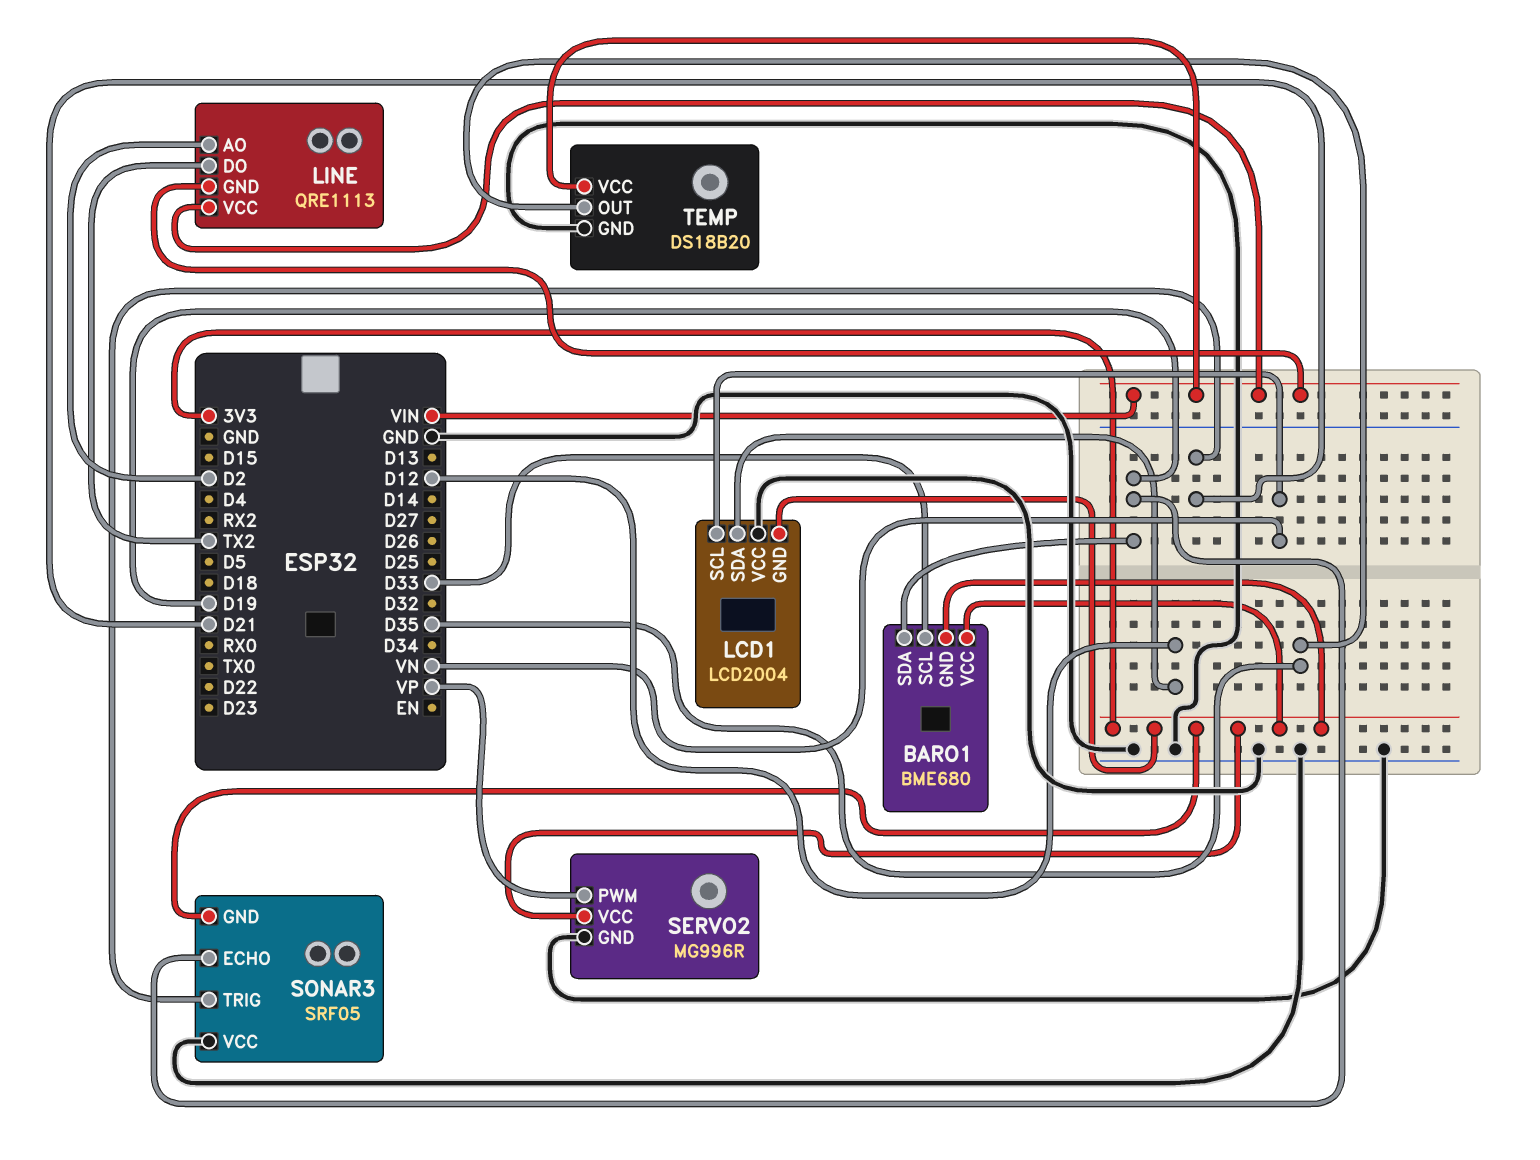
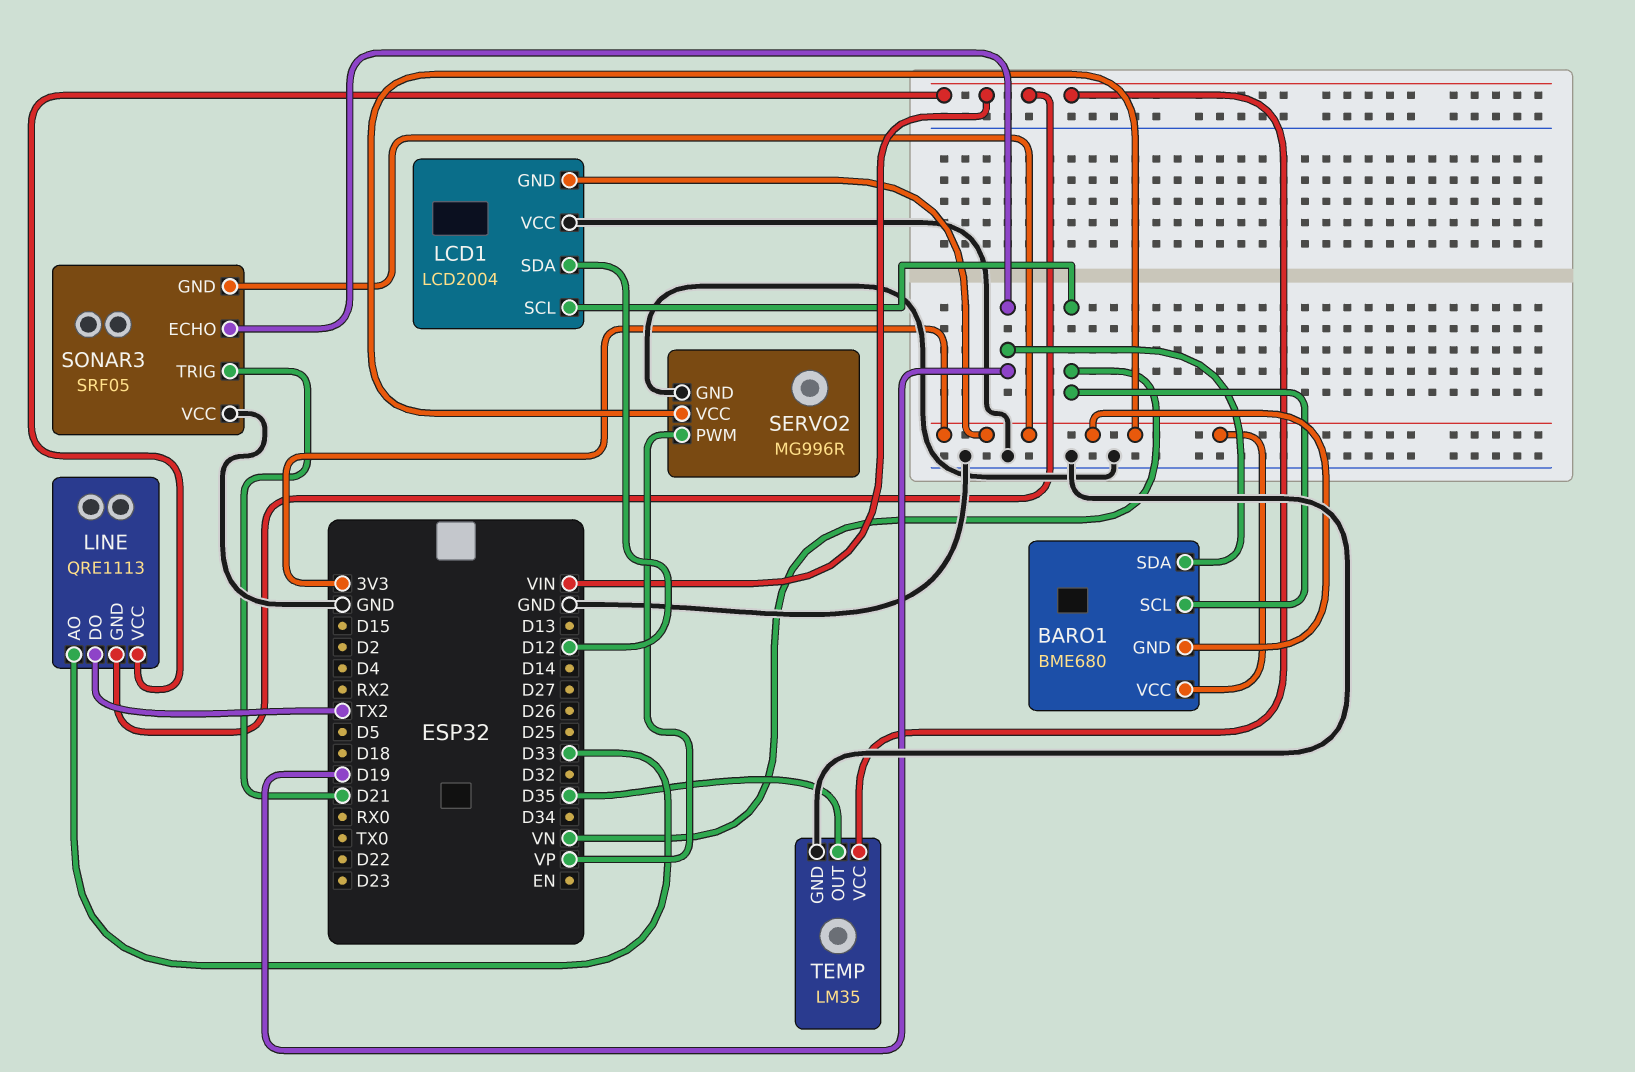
BARO1 pin SCL: D33 -> VN
LINE pin AO: D2 -> D33
TEMP: DS18B20 -> LM35

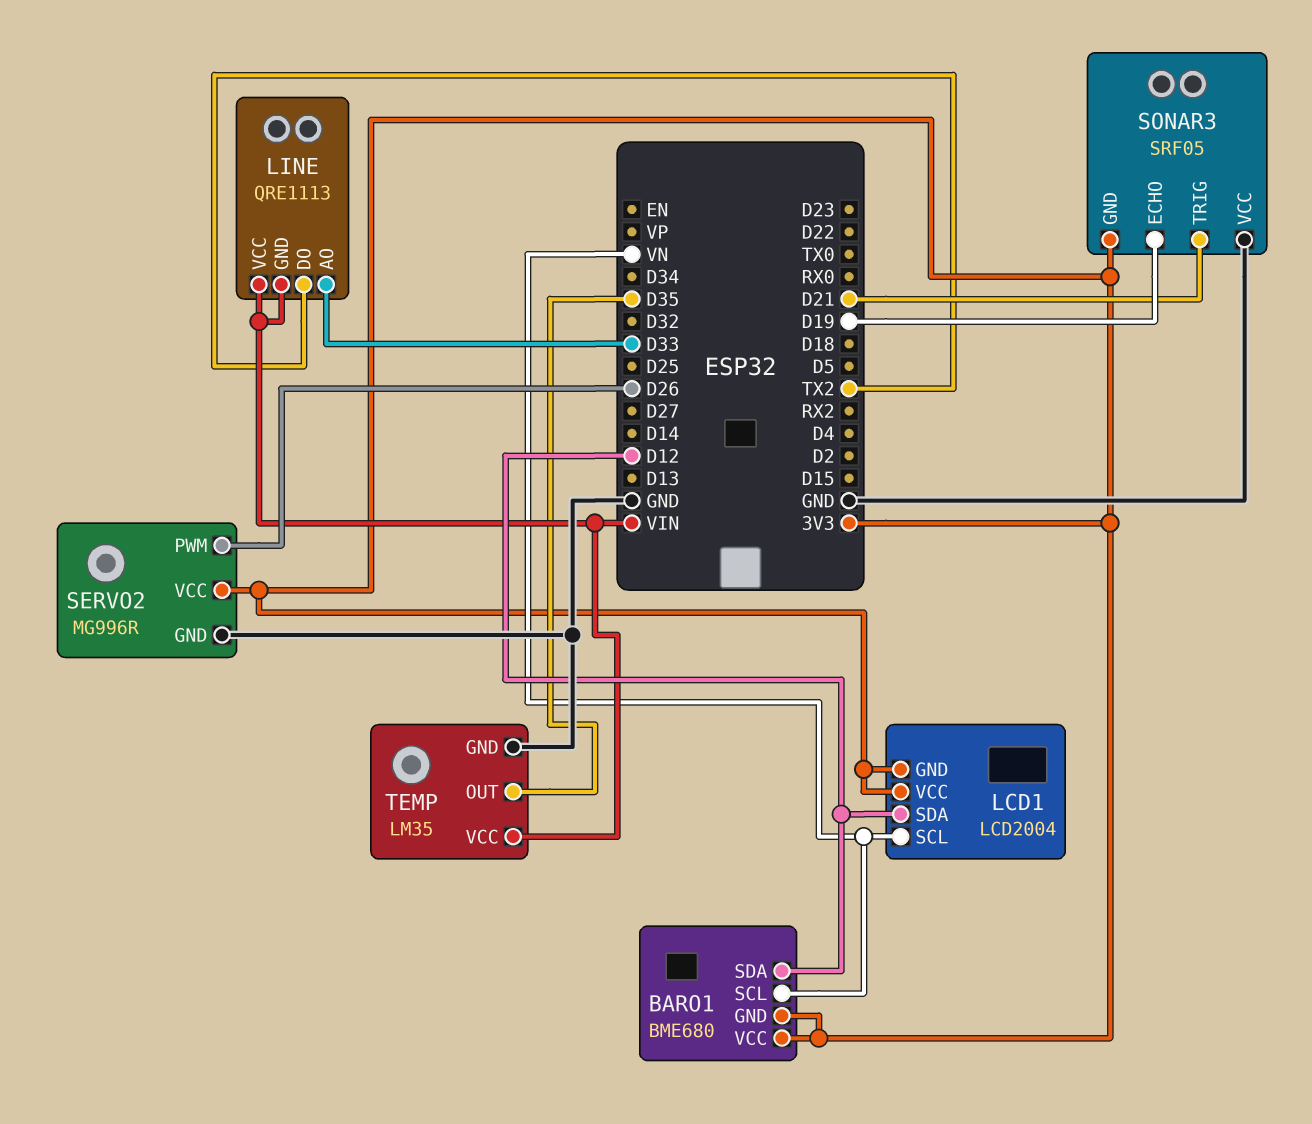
BARO1 pin SDA: D19 -> D12
LCD1 pin VCC: GND -> 3V3
SERVO2 pin PWM: VP -> D26

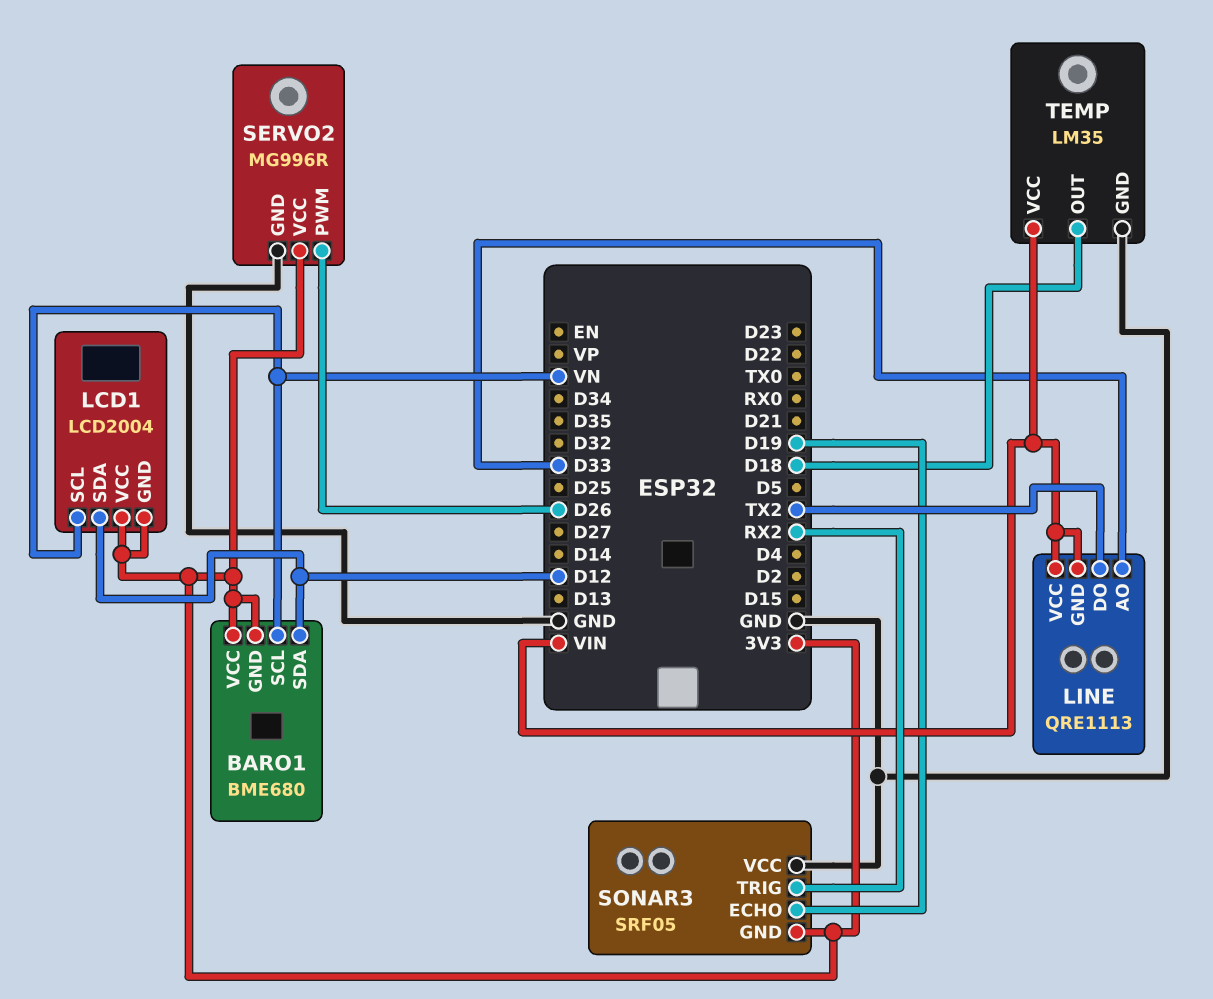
SONAR3 pin TRIG: D21 -> RX2
TEMP pin OUT: D35 -> D18

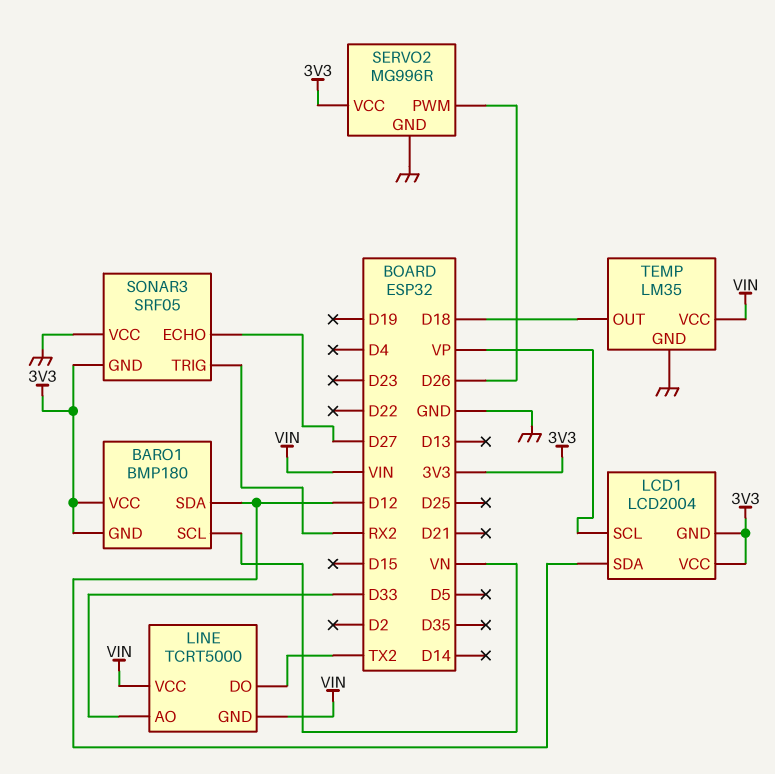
BARO1: BME680 -> BMP180
LCD1 pin SCL: VN -> VP
LINE: QRE1113 -> TCRT5000
SONAR3 pin ECHO: D19 -> D27

